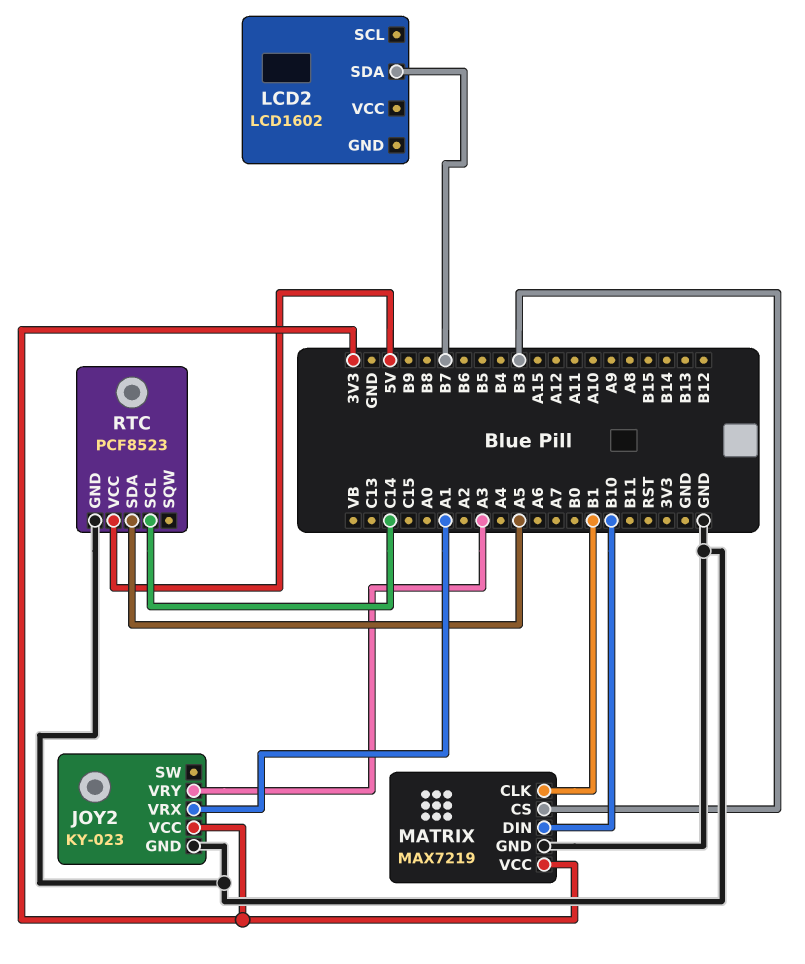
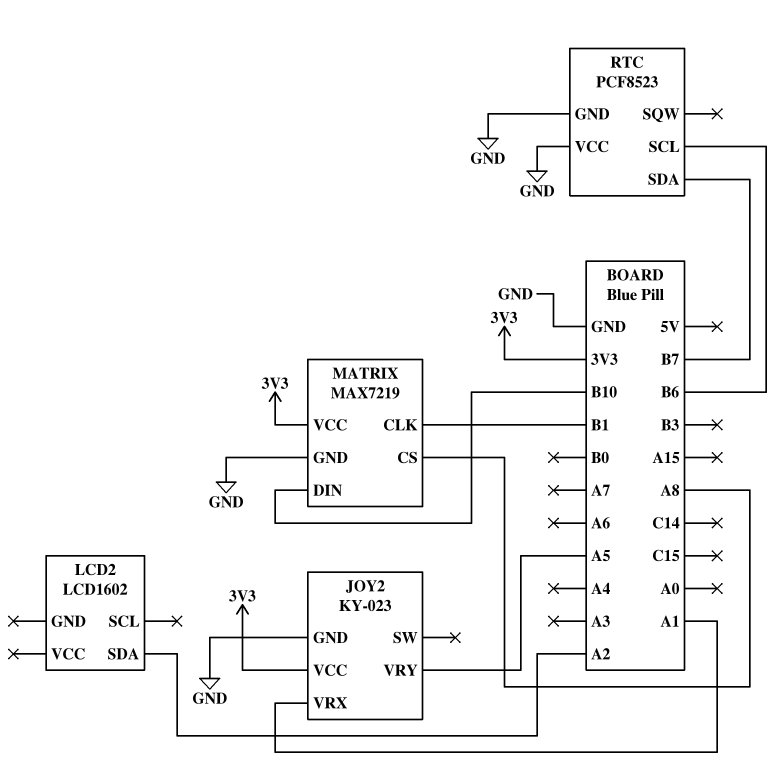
JOY2 pin VRY: A3 -> A5
LCD2 pin SDA: B7 -> A2
MATRIX pin CS: B3 -> A8
RTC pin SCL: C14 -> B6
RTC pin SDA: A5 -> B7
RTC pin VCC: 5V -> GND

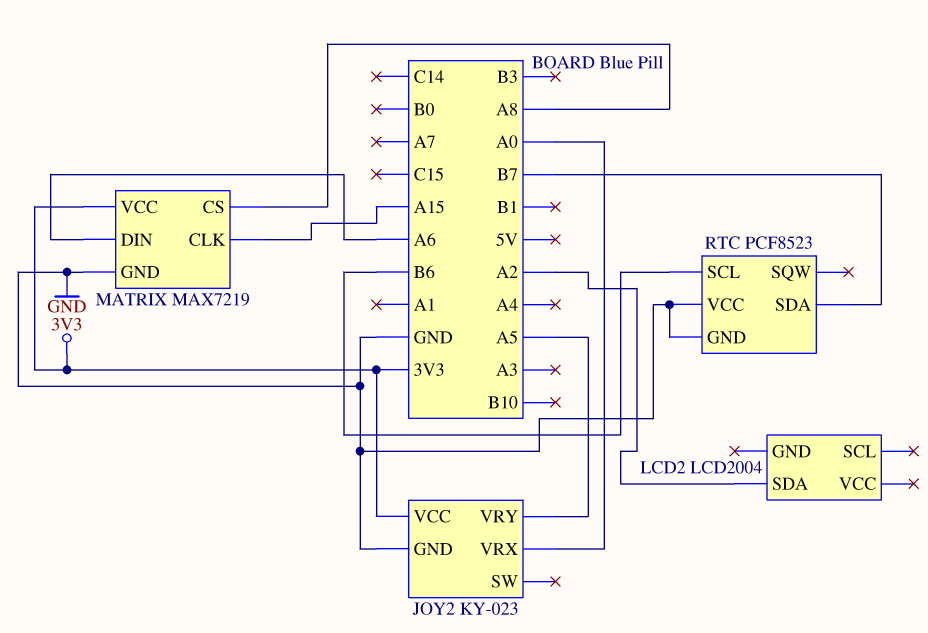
JOY2 pin VRX: A1 -> A0
LCD2: LCD1602 -> LCD2004
MATRIX pin CLK: B1 -> A15
MATRIX pin DIN: B10 -> A6

